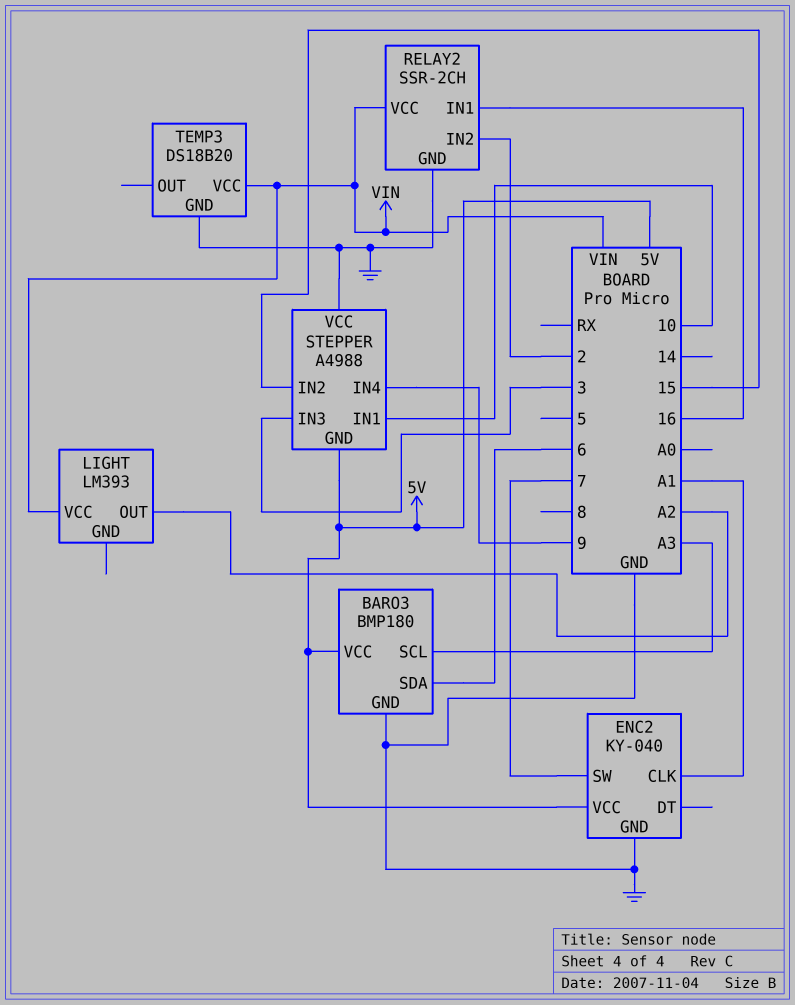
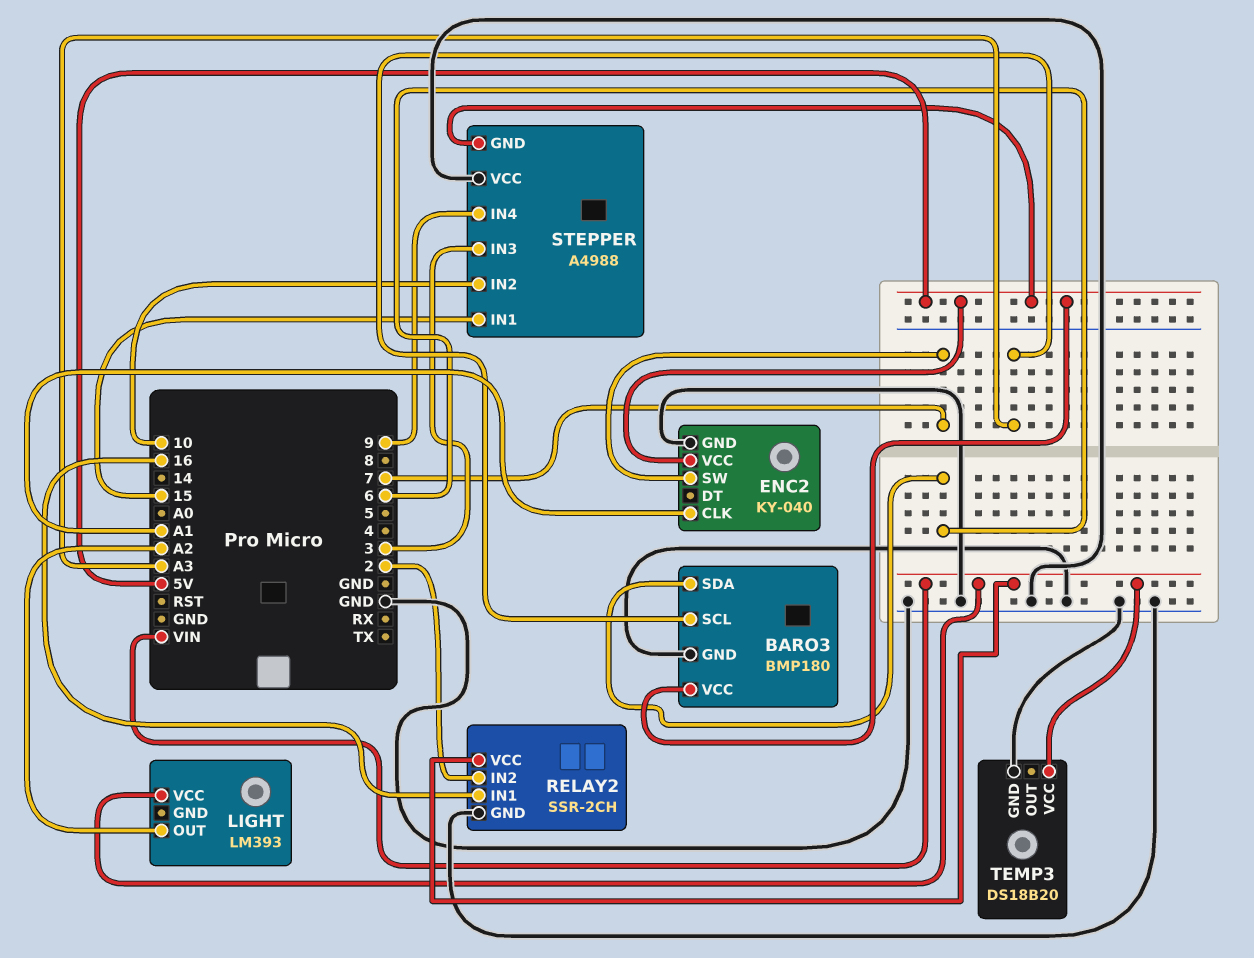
STEPPER pin IN1: 10 -> 15
STEPPER pin IN2: 15 -> 10

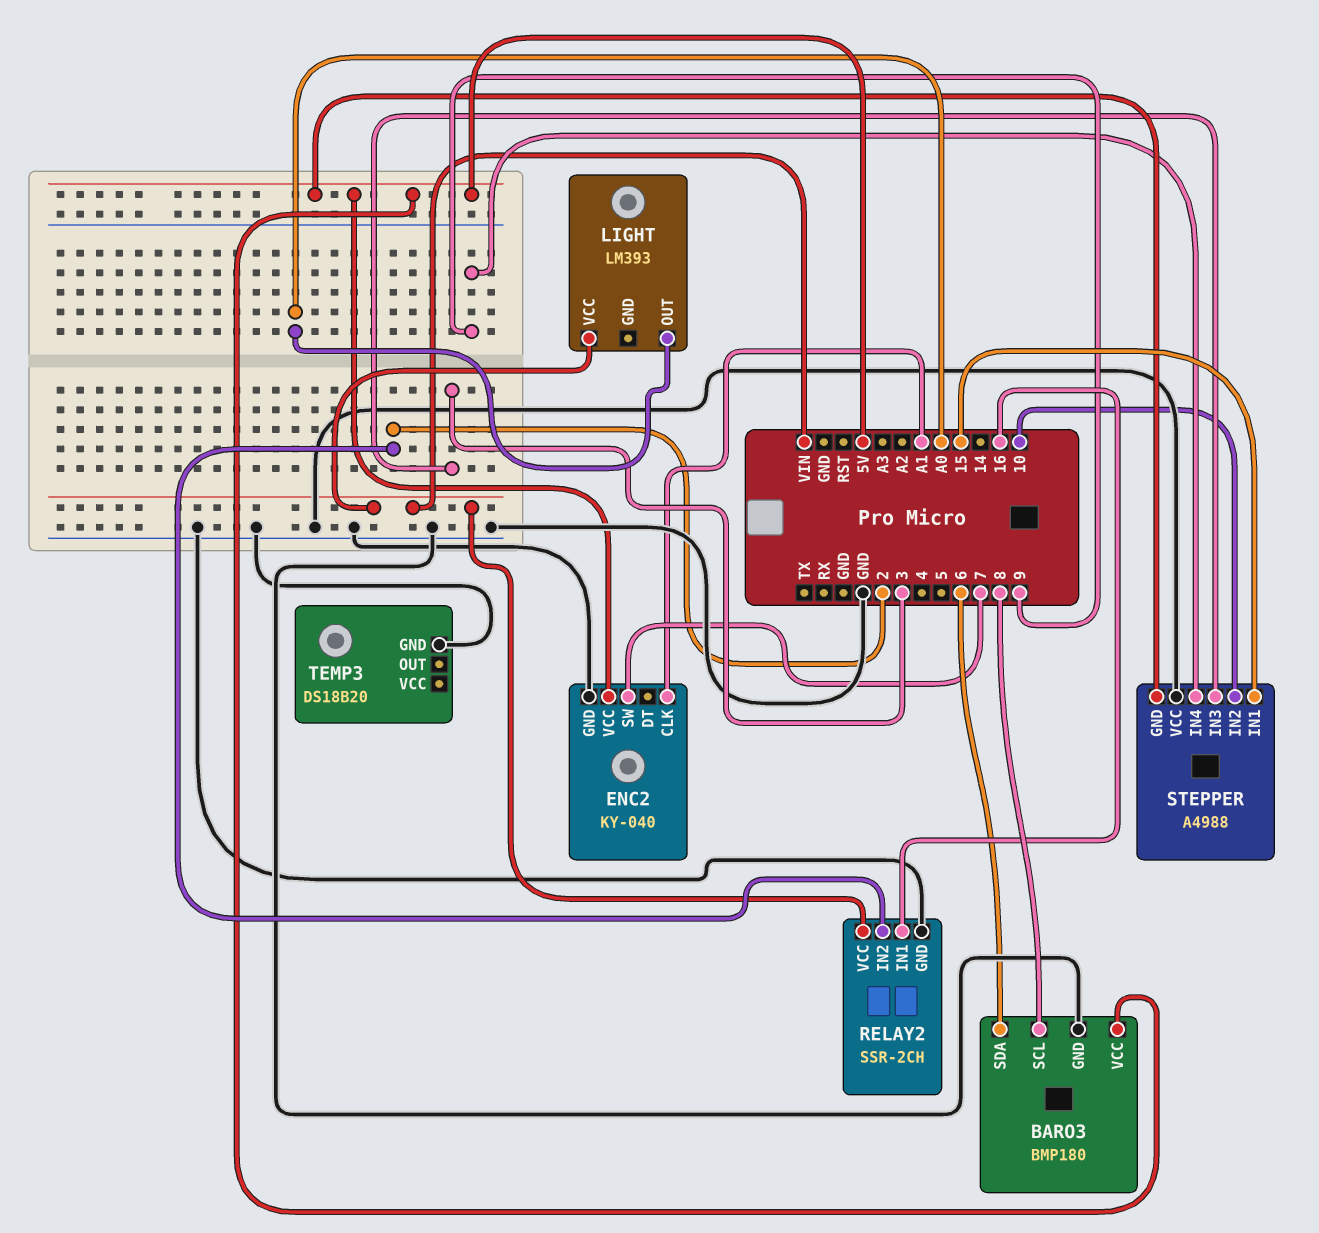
BARO3 pin SCL: A3 -> 8
LIGHT pin OUT: A2 -> A0
TEMP3 pin VCC: VIN -> none

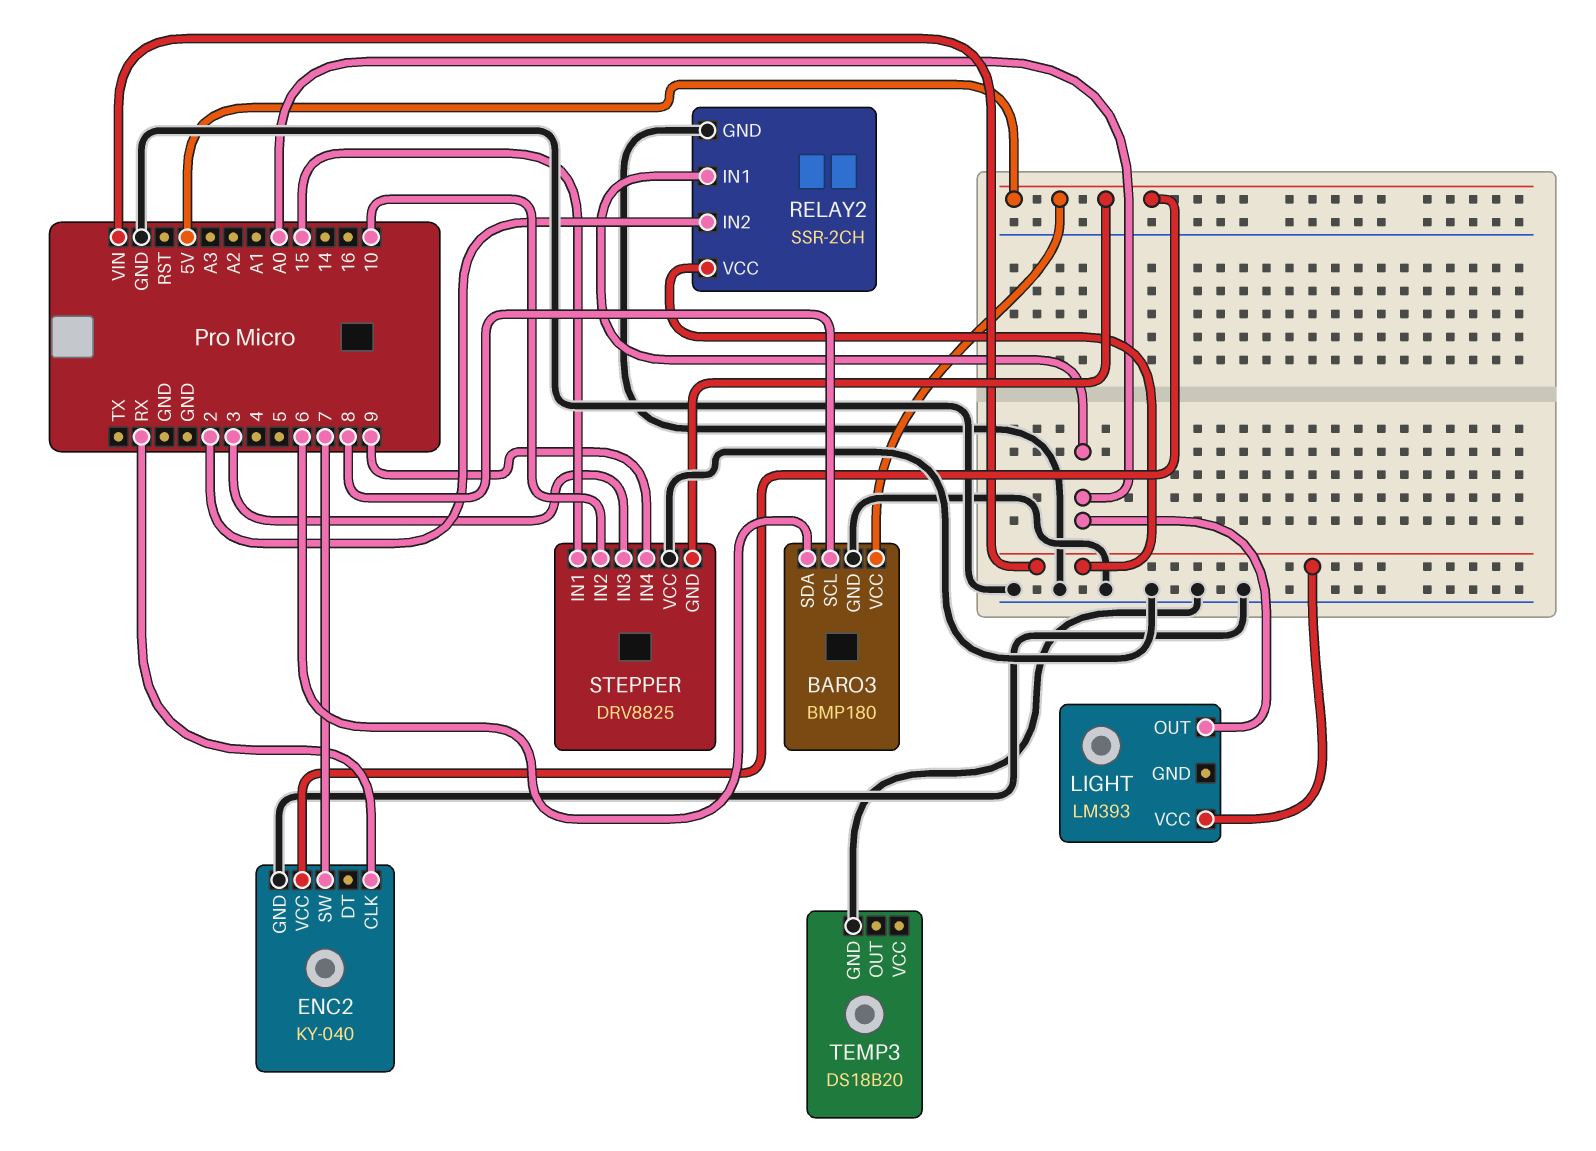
ENC2 pin CLK: A1 -> RX
RELAY2 pin IN1: 16 -> A0
STEPPER: A4988 -> DRV8825

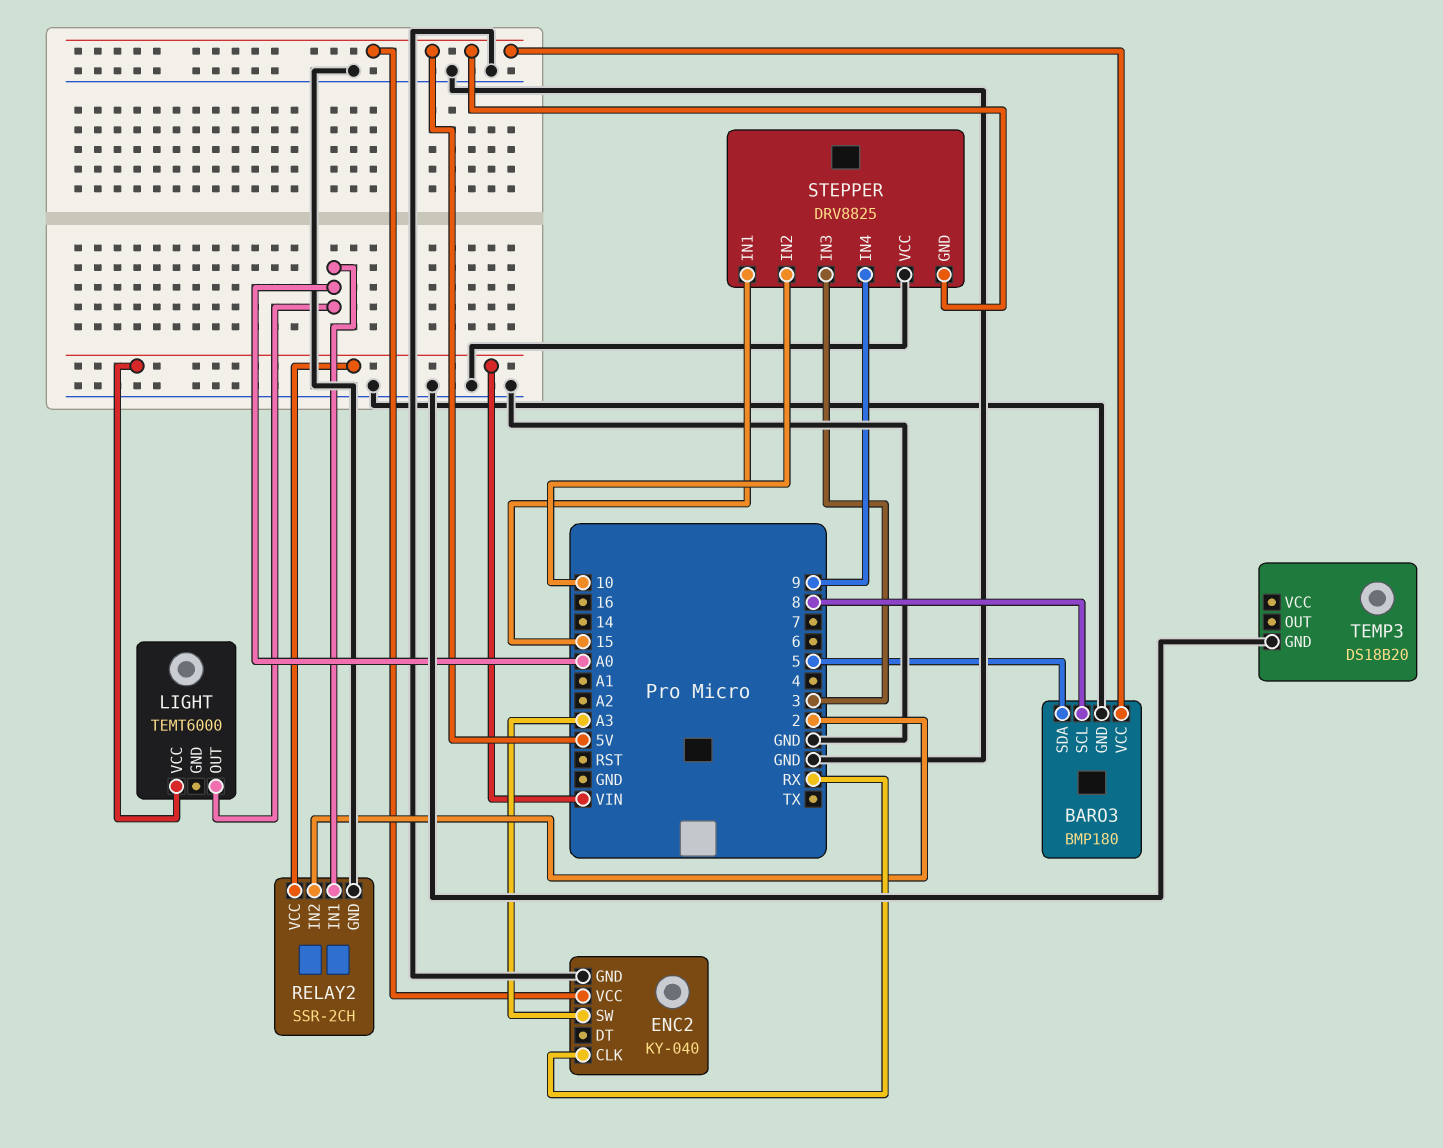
BARO3 pin SDA: 6 -> 5
ENC2 pin SW: 7 -> A3
LIGHT: LM393 -> TEMT6000

